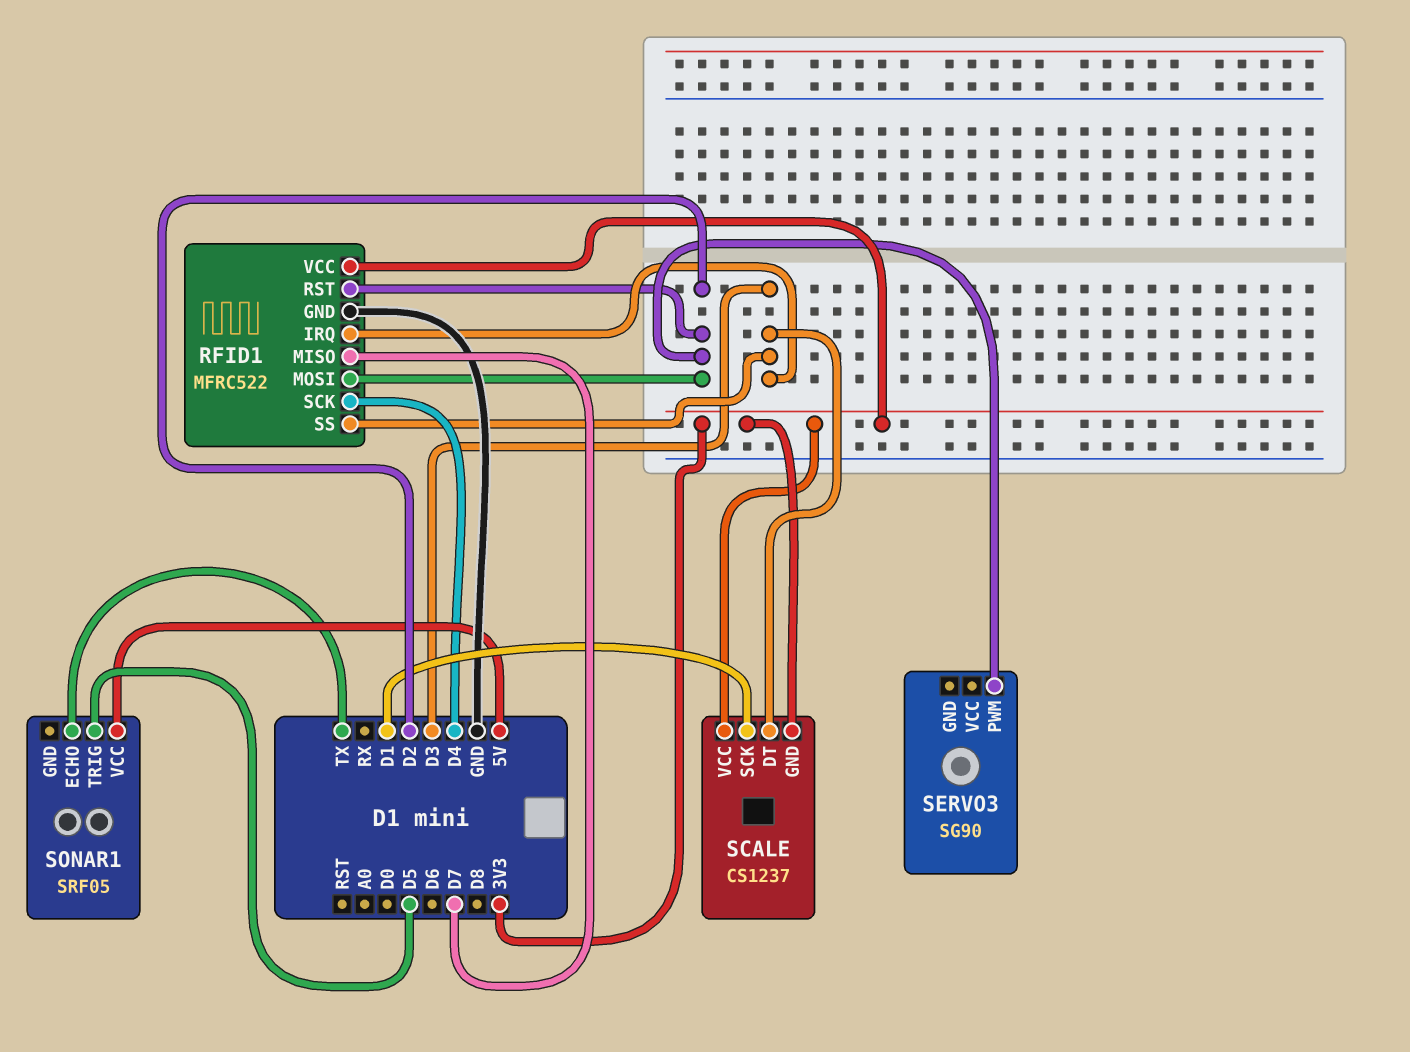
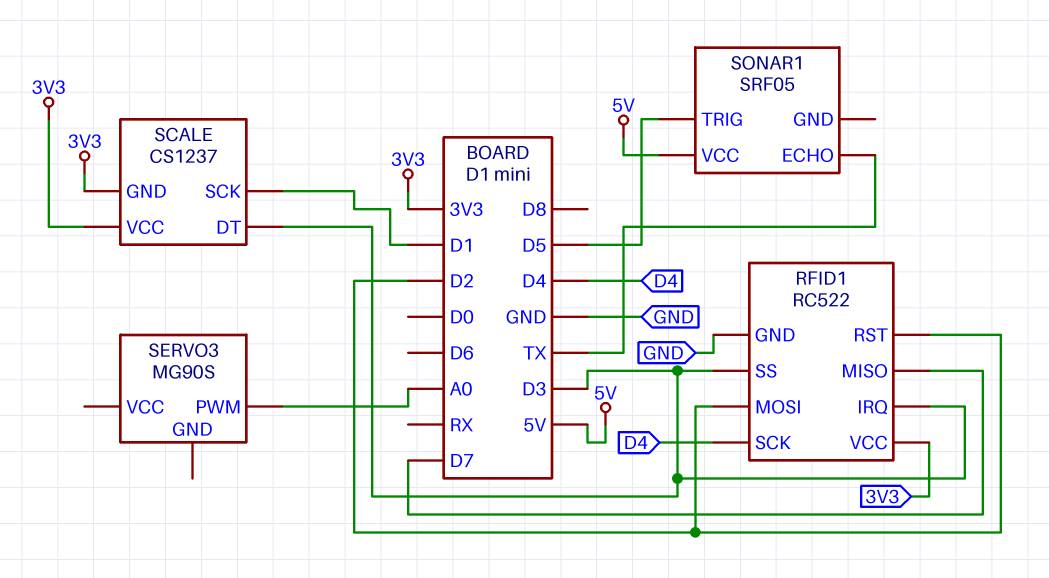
RFID1: MFRC522 -> RC522
SERVO3: SG90 -> MG90S
SERVO3 pin PWM: D2 -> A0

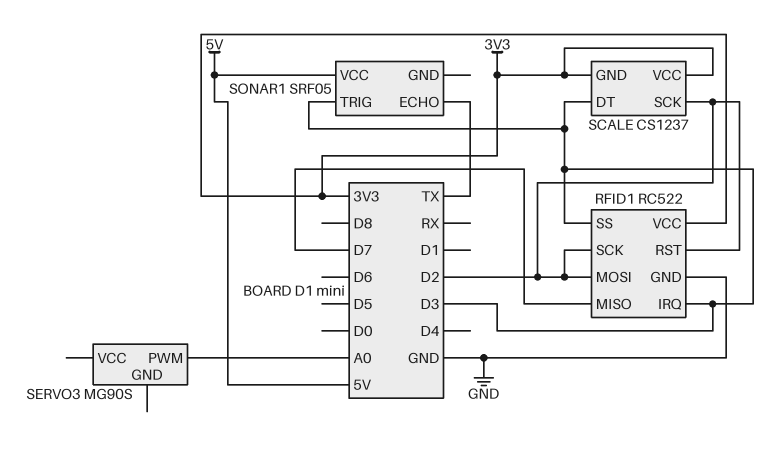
RFID1 pin SCK: D4 -> D2
SCALE pin SCK: D1 -> D2
SONAR1 pin TRIG: D5 -> D3

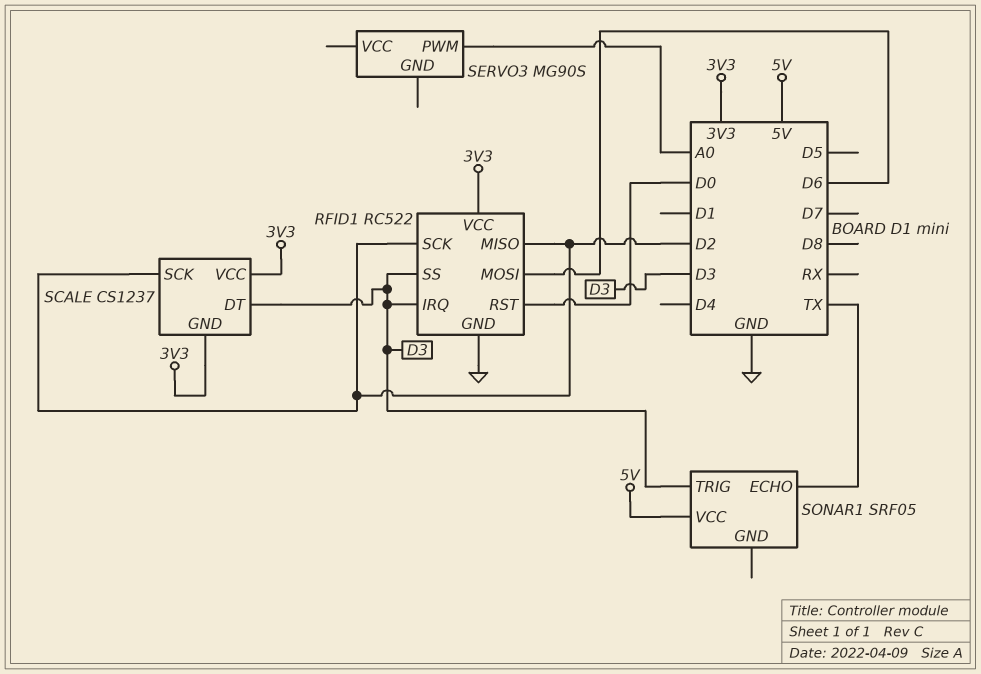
RFID1 pin MISO: D7 -> D2
RFID1 pin MOSI: D2 -> D6
RFID1 pin RST: D2 -> D0

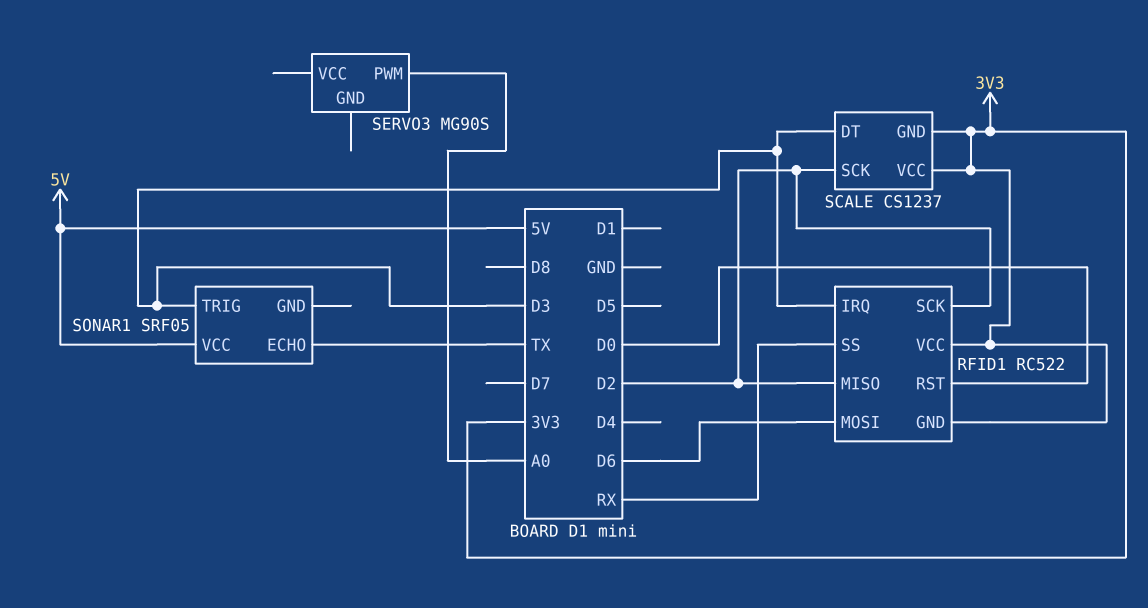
RFID1 pin GND: GND -> 3V3
RFID1 pin SS: D3 -> RX

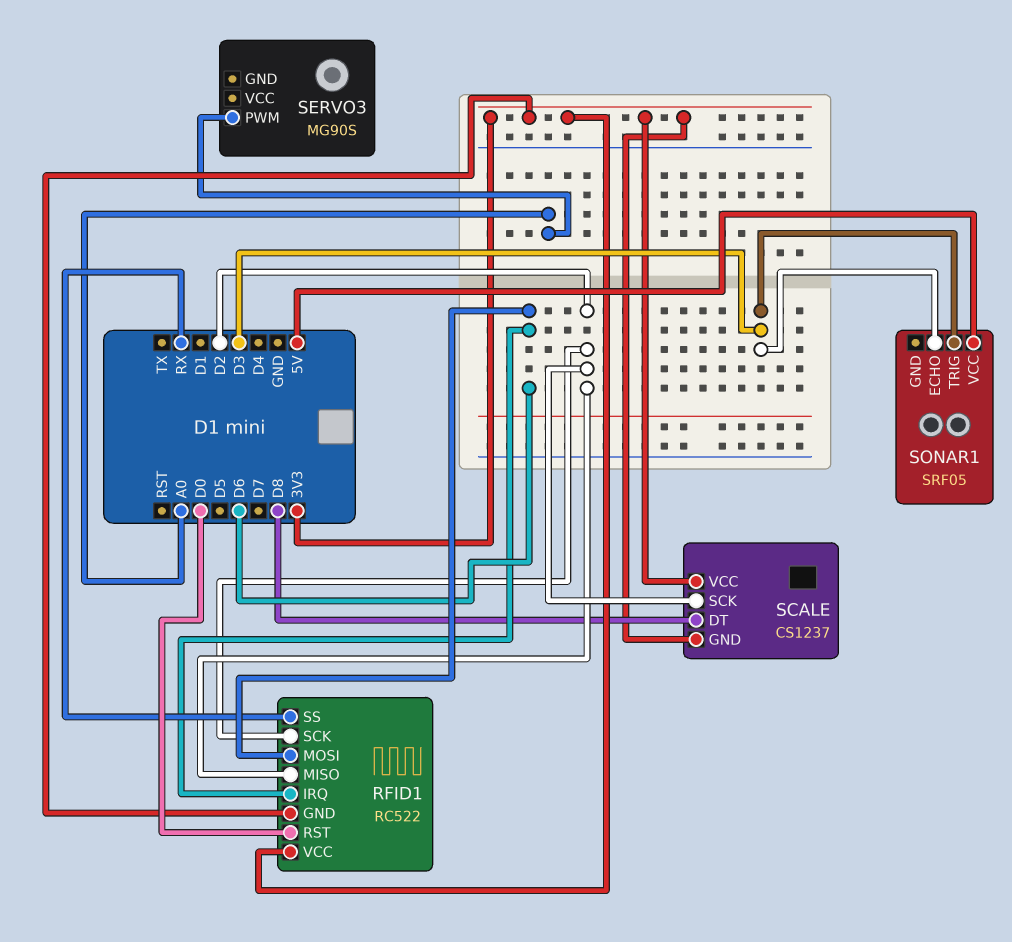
RFID1 pin IRQ: D3 -> D6
SCALE pin DT: D3 -> D8
SONAR1 pin ECHO: TX -> D3

